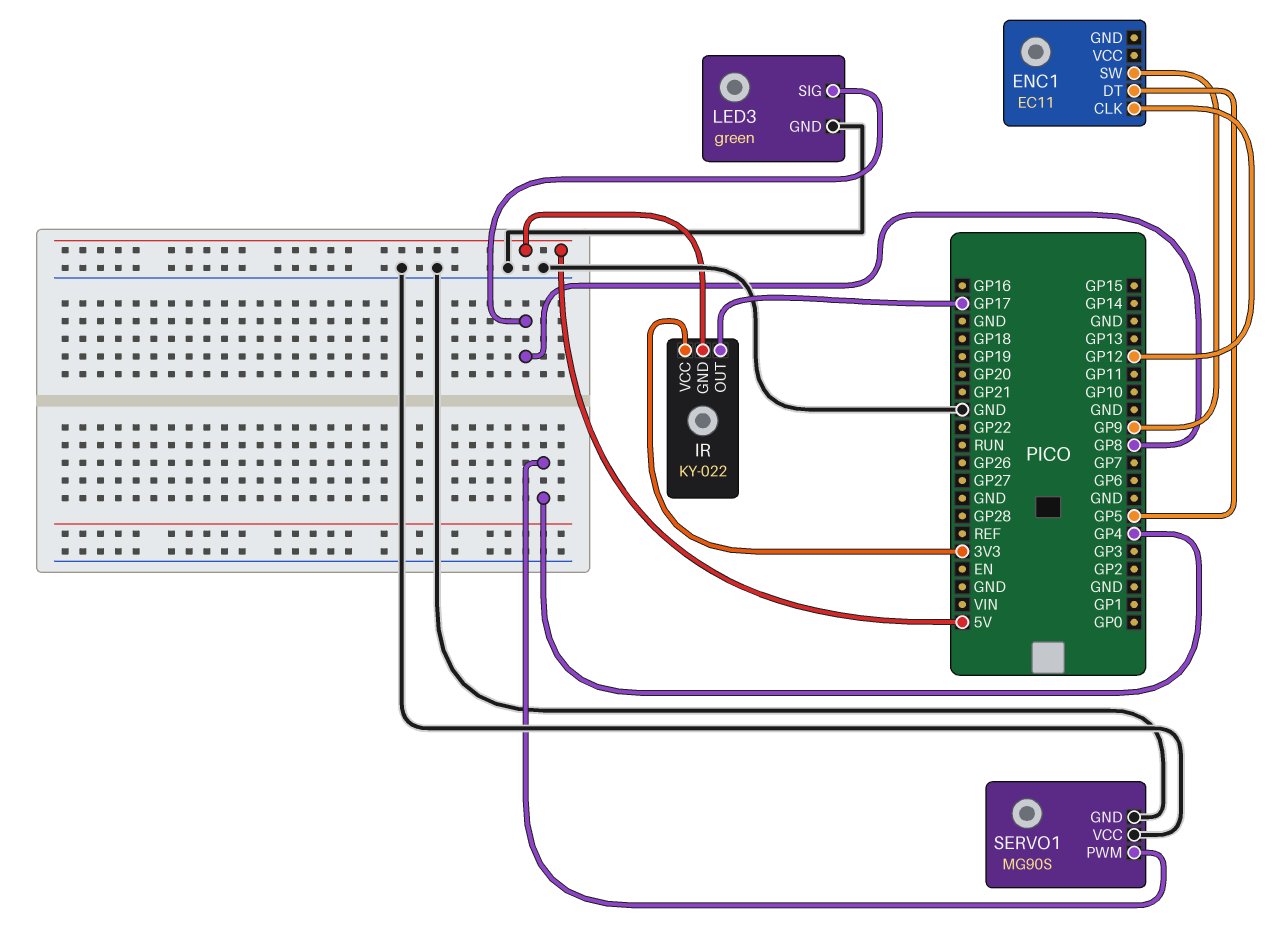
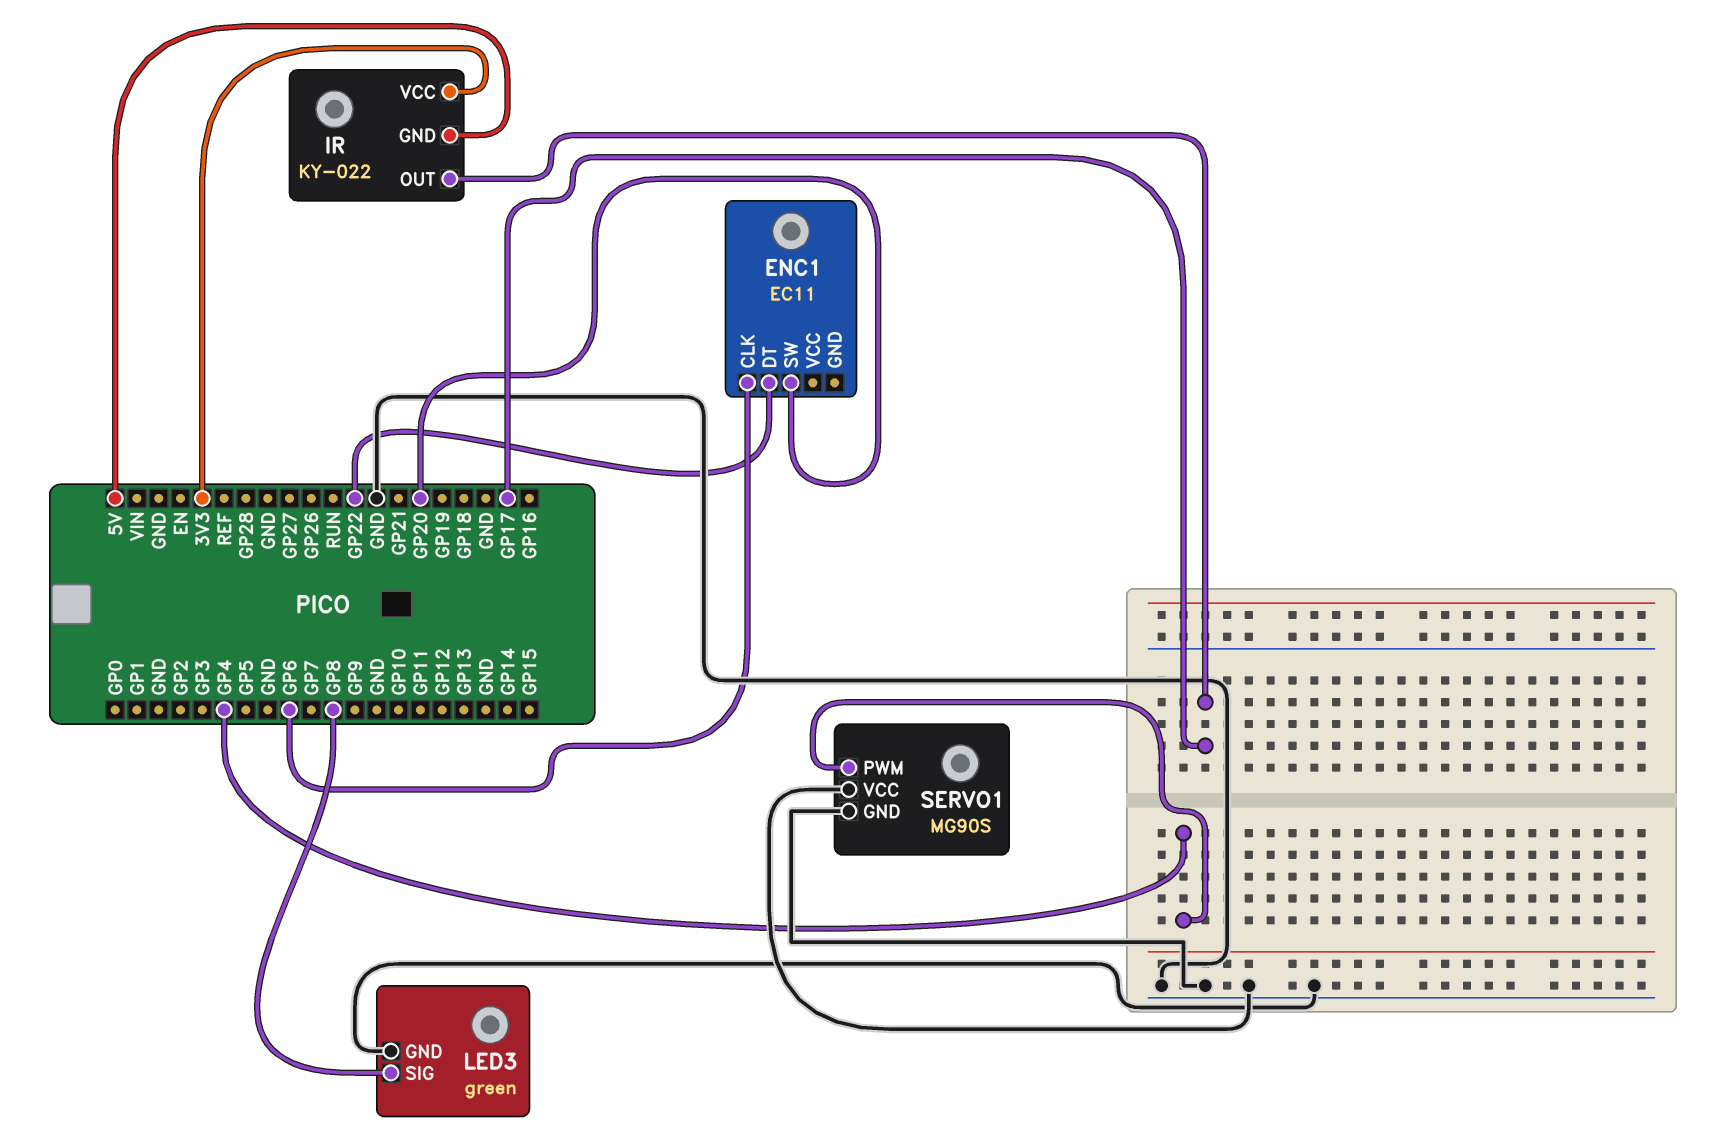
ENC1 pin CLK: GP12 -> GP6
ENC1 pin DT: GP5 -> GP22
ENC1 pin SW: GP9 -> GP20

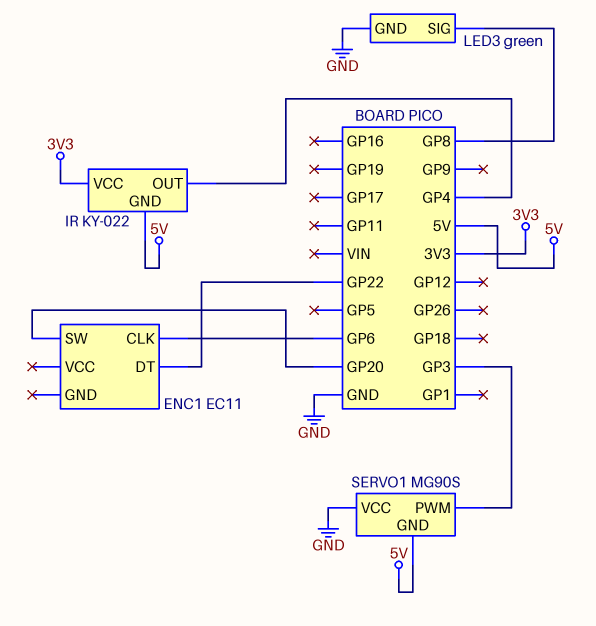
IR pin OUT: GP17 -> GP4
SERVO1 pin GND: GND -> 5V
SERVO1 pin PWM: GP4 -> GP3

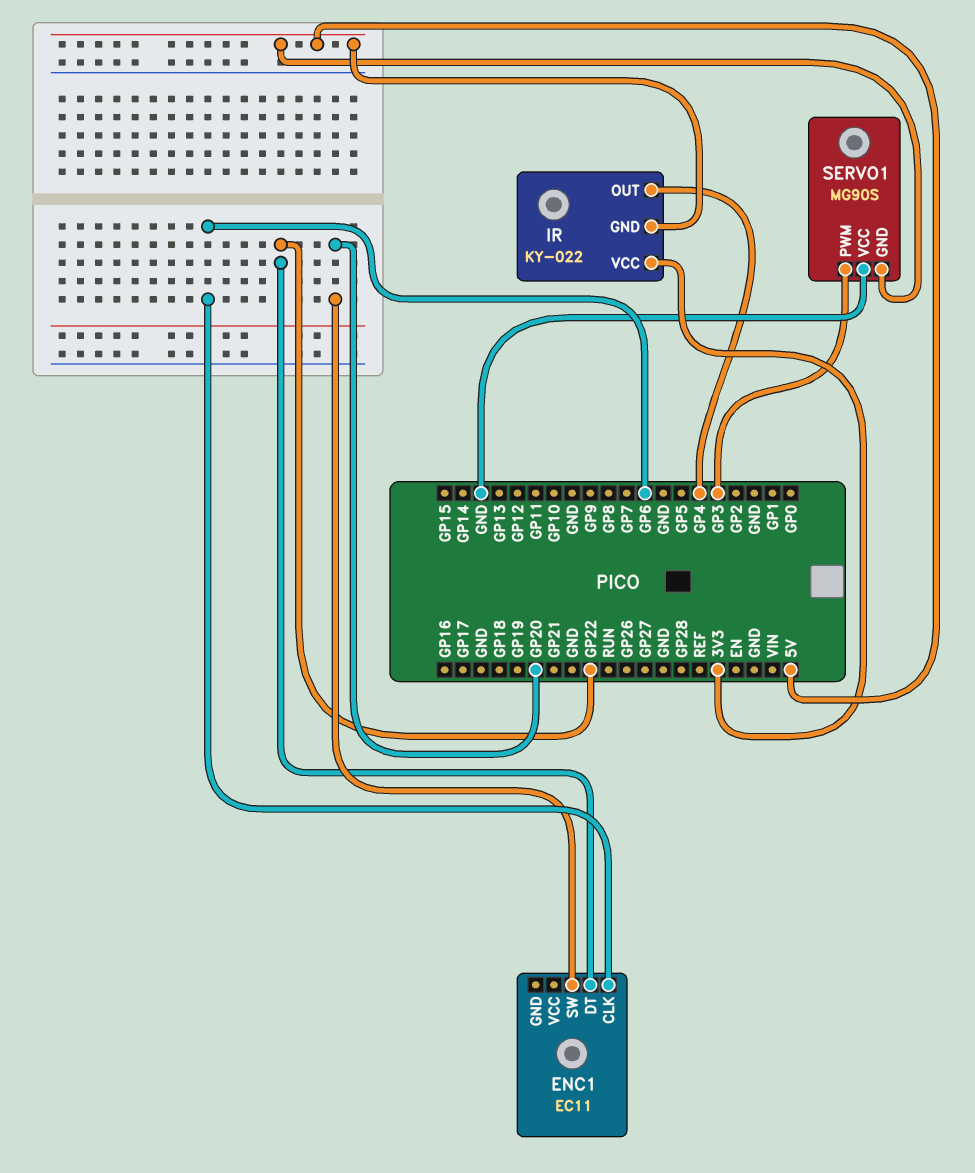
LED3: green -> none
LED3 pin GND: GND -> none
LED3 pin SIG: GP8 -> none

